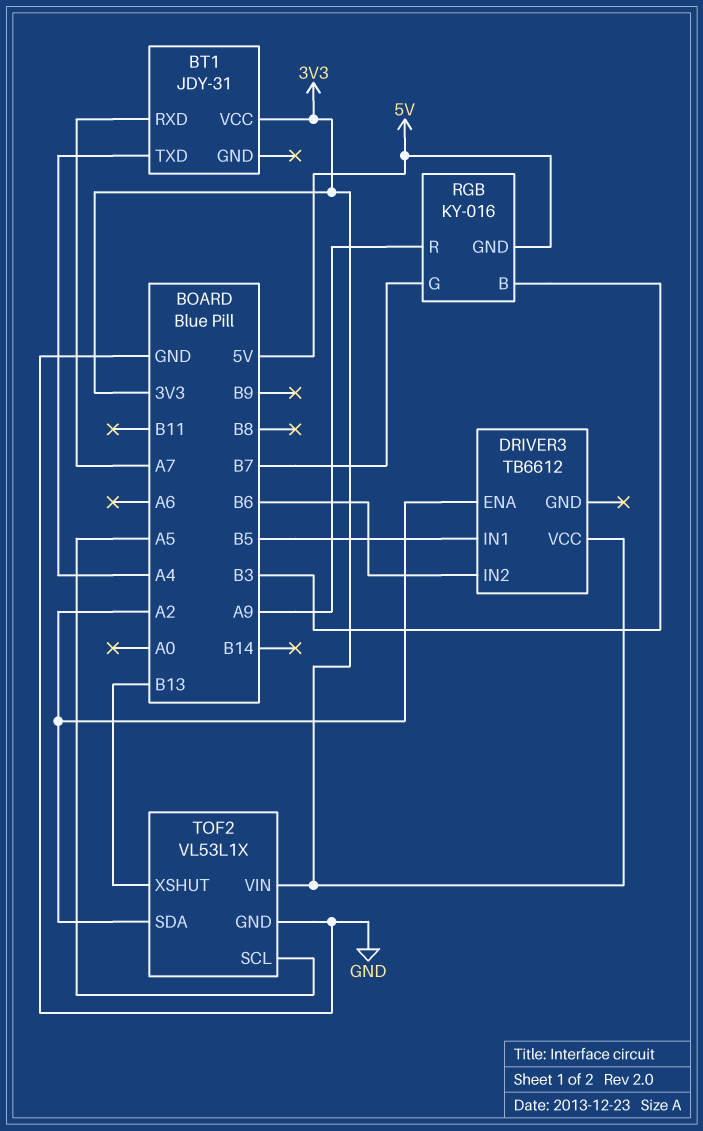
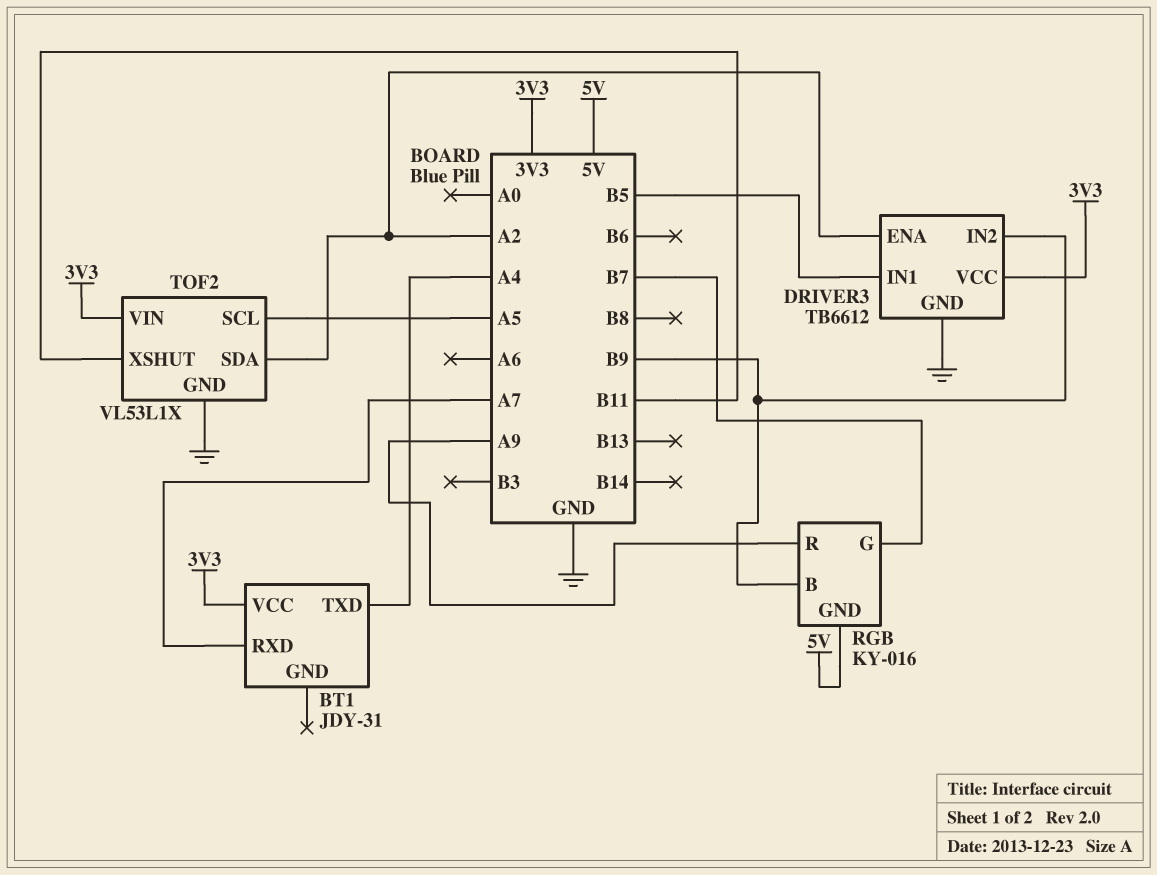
DRIVER3 pin GND: none -> GND
DRIVER3 pin IN2: B6 -> B9
RGB pin B: B3 -> B9
TOF2 pin XSHUT: B13 -> B11

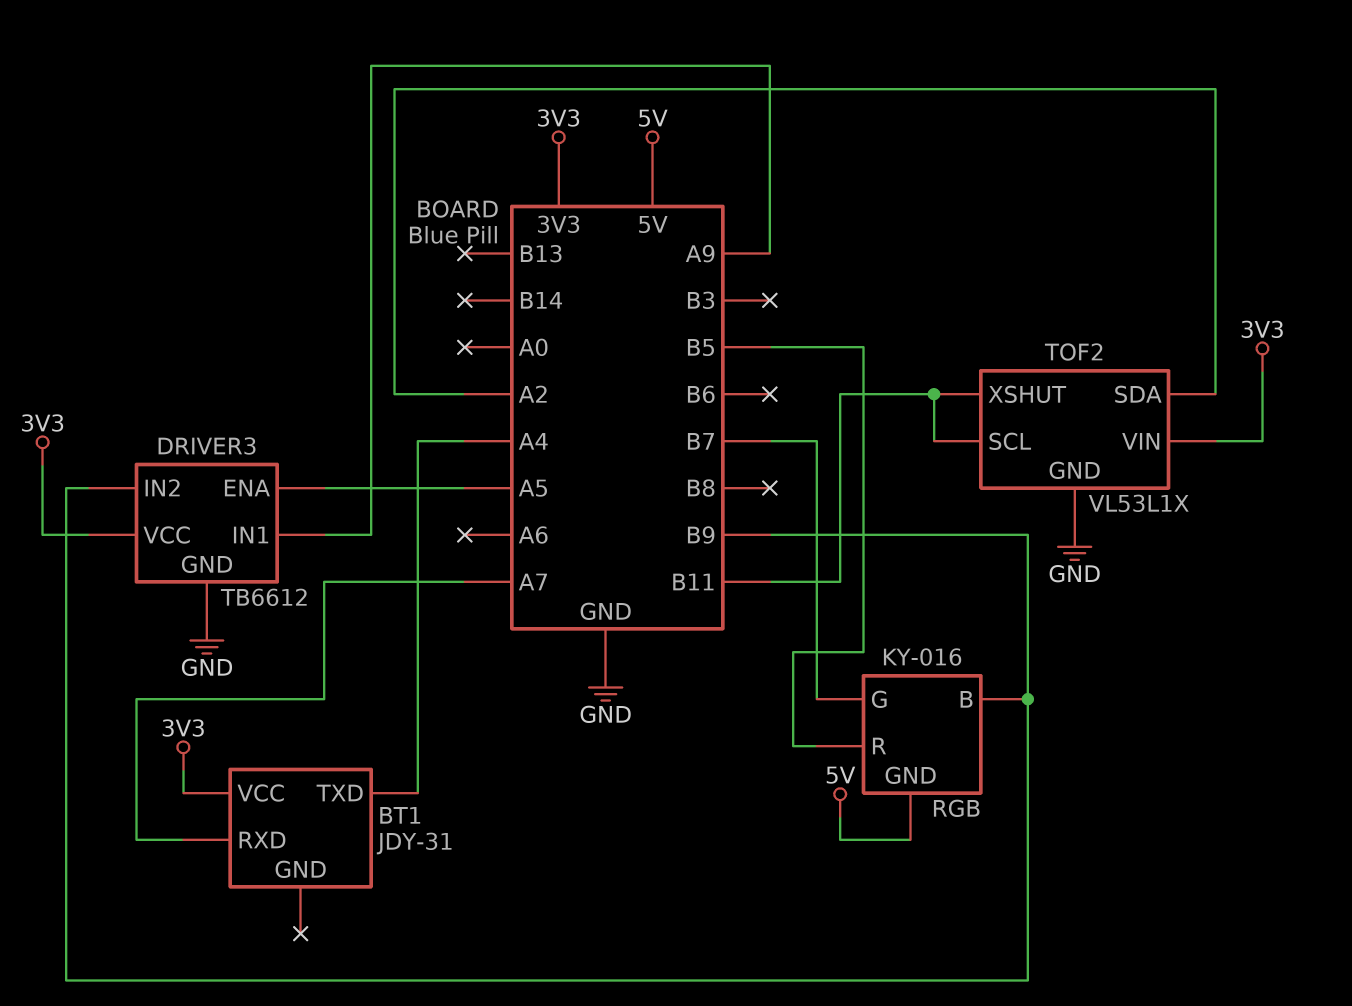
DRIVER3 pin ENA: A2 -> A5
DRIVER3 pin IN1: B5 -> A9
RGB pin R: A9 -> B5
TOF2 pin SCL: A5 -> B11

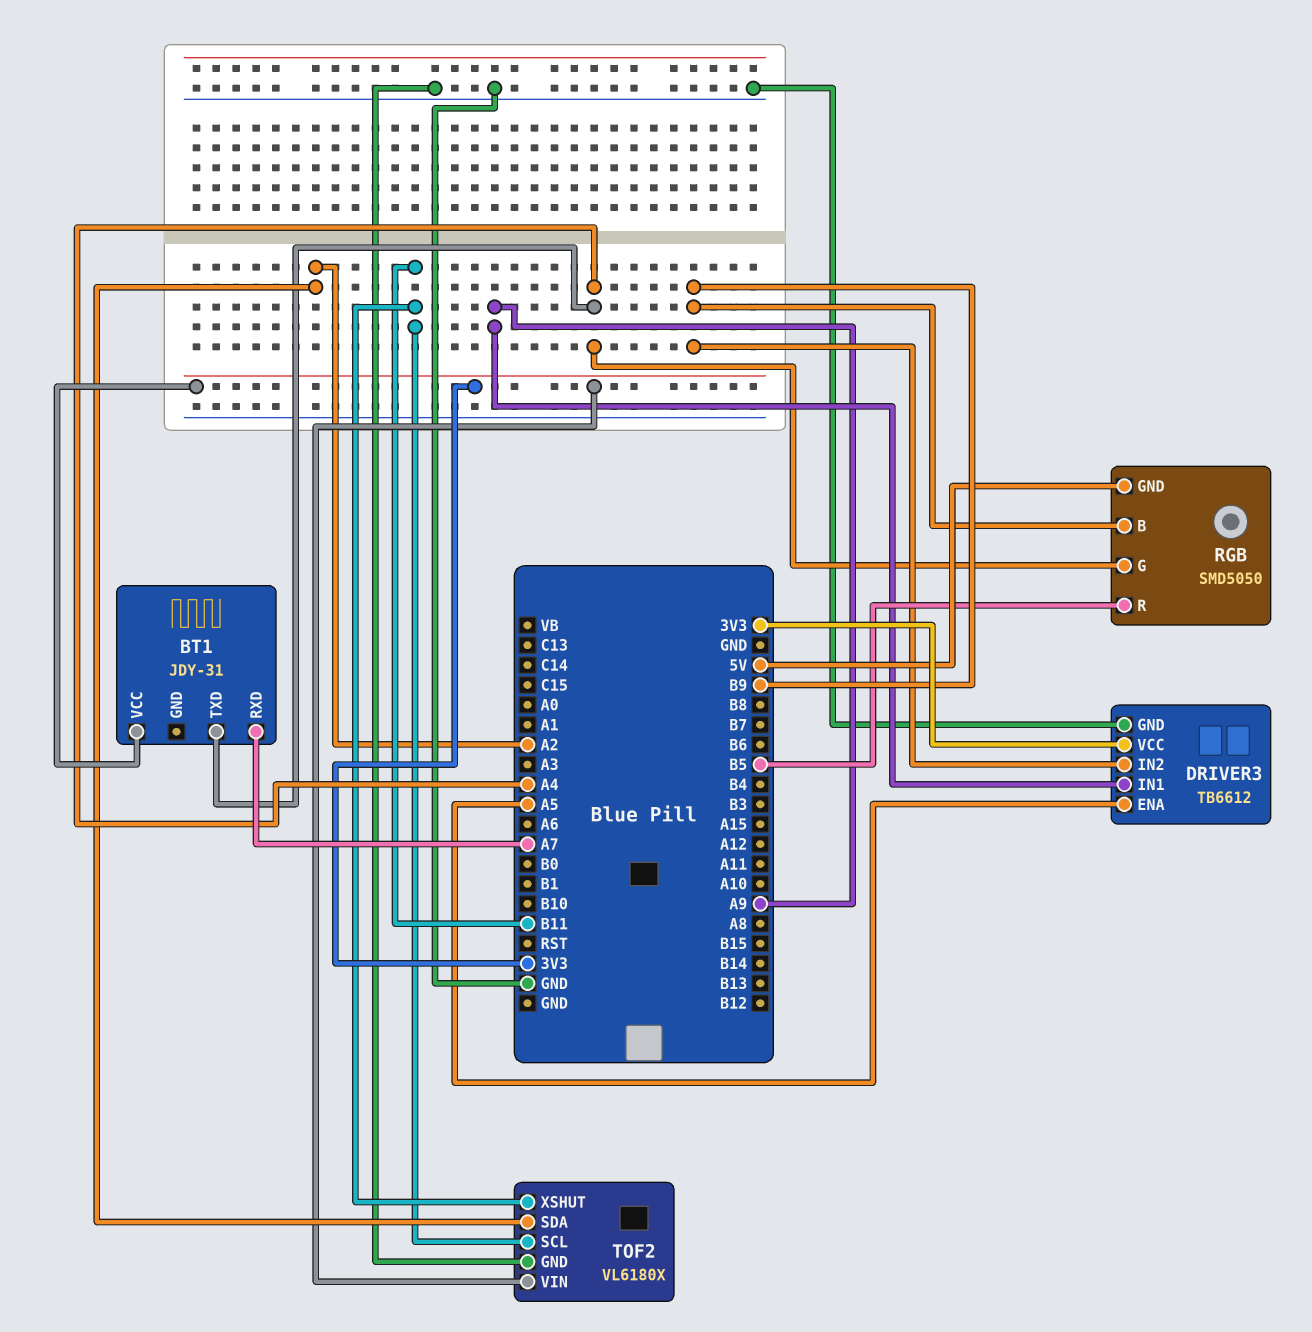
RGB: KY-016 -> SMD5050
RGB pin G: B7 -> A4
TOF2: VL53L1X -> VL6180X

